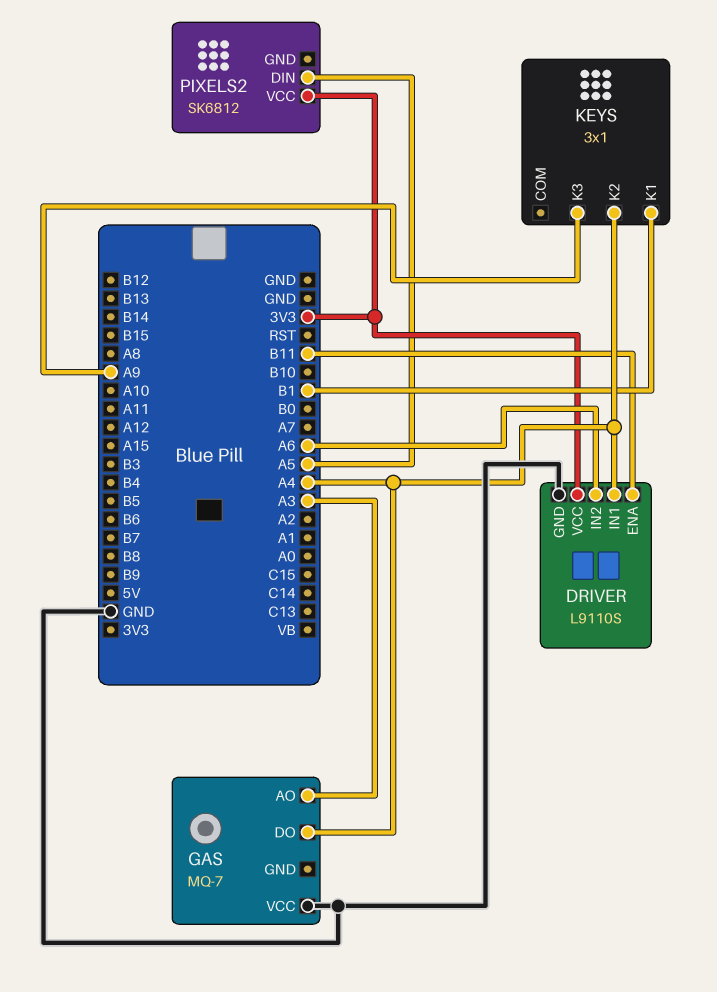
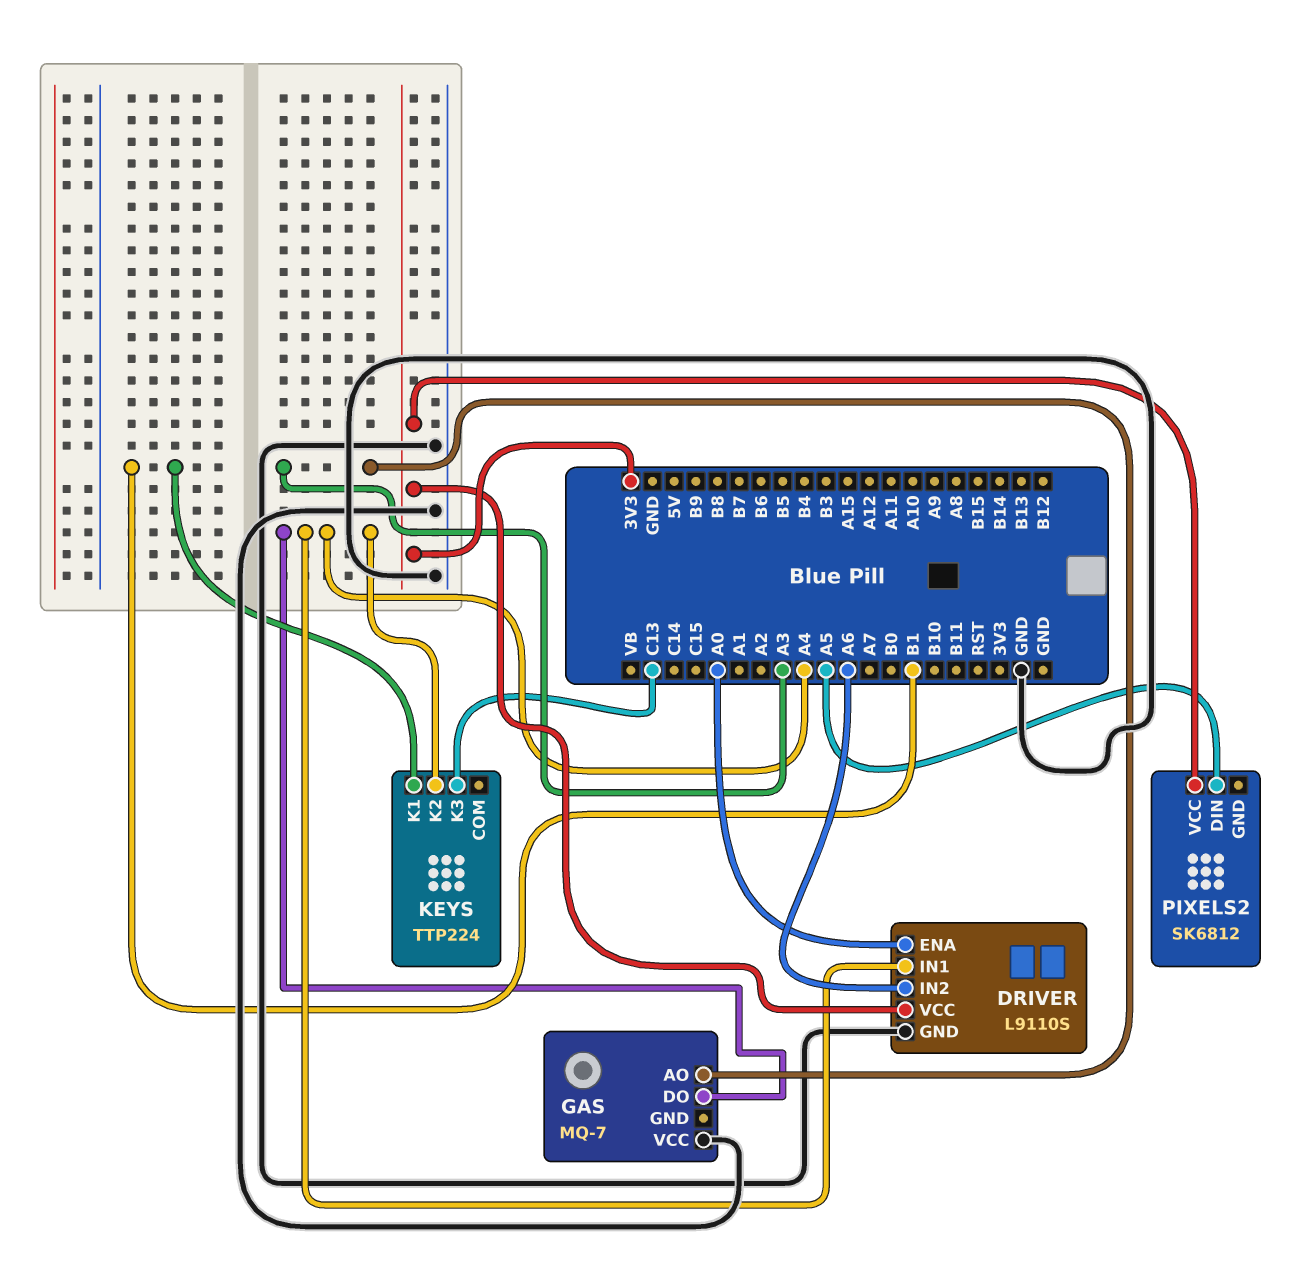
DRIVER pin ENA: B11 -> A0
KEYS: 3x1 -> TTP224
KEYS pin K3: A9 -> C13

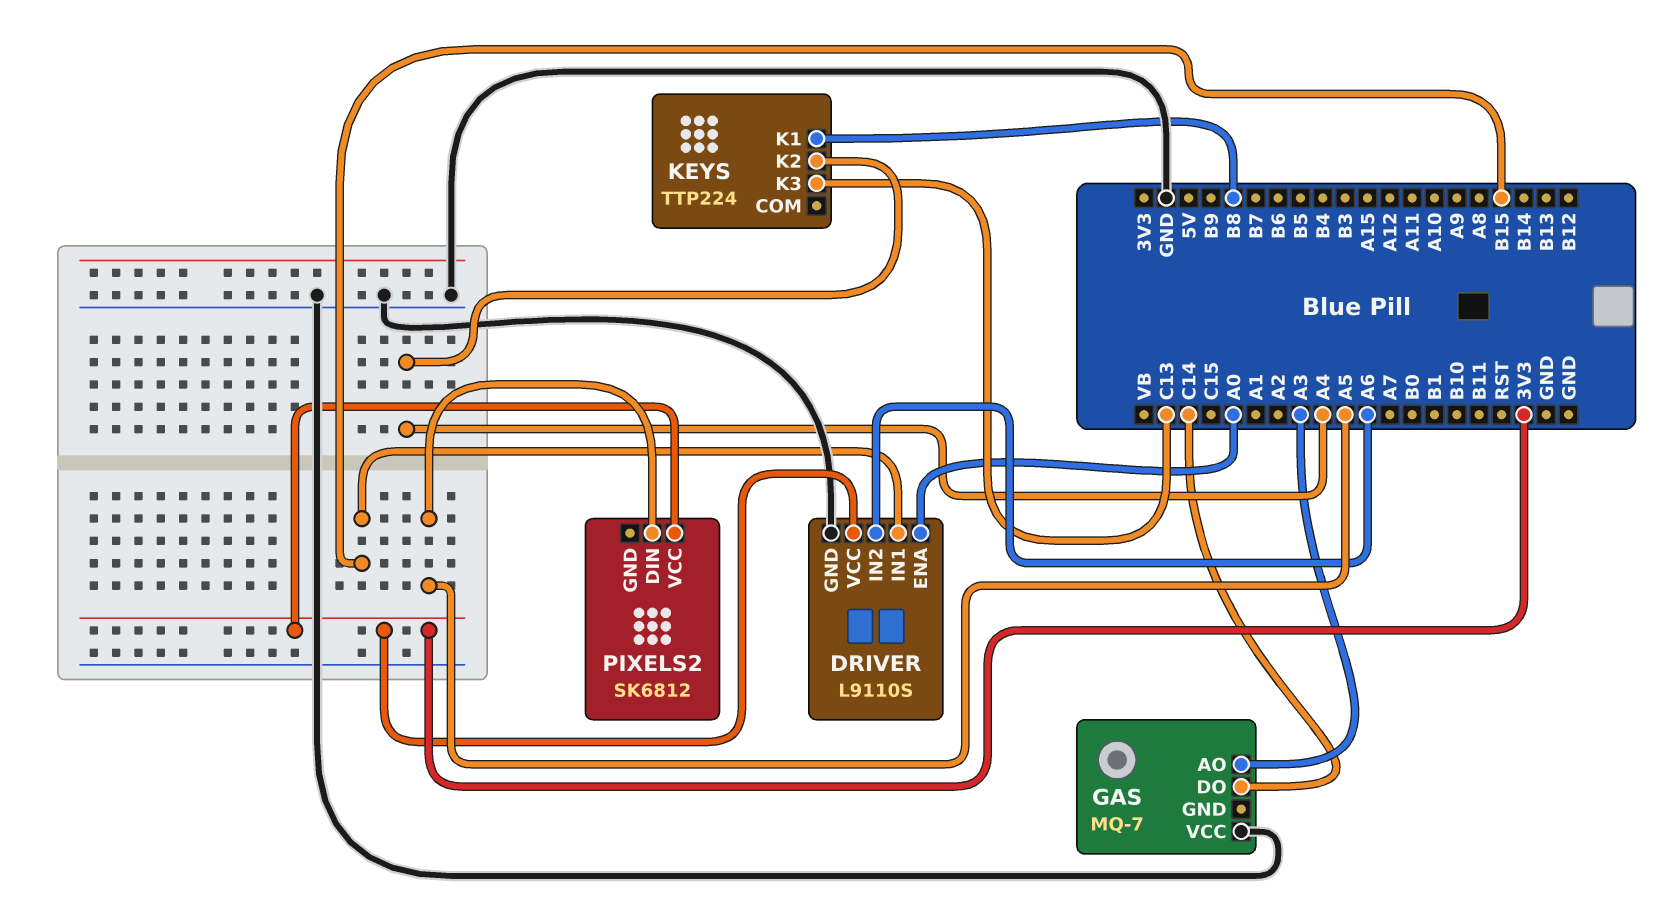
DRIVER pin IN1: A4 -> B15
GAS pin DO: A4 -> C14
KEYS pin K1: B1 -> B8

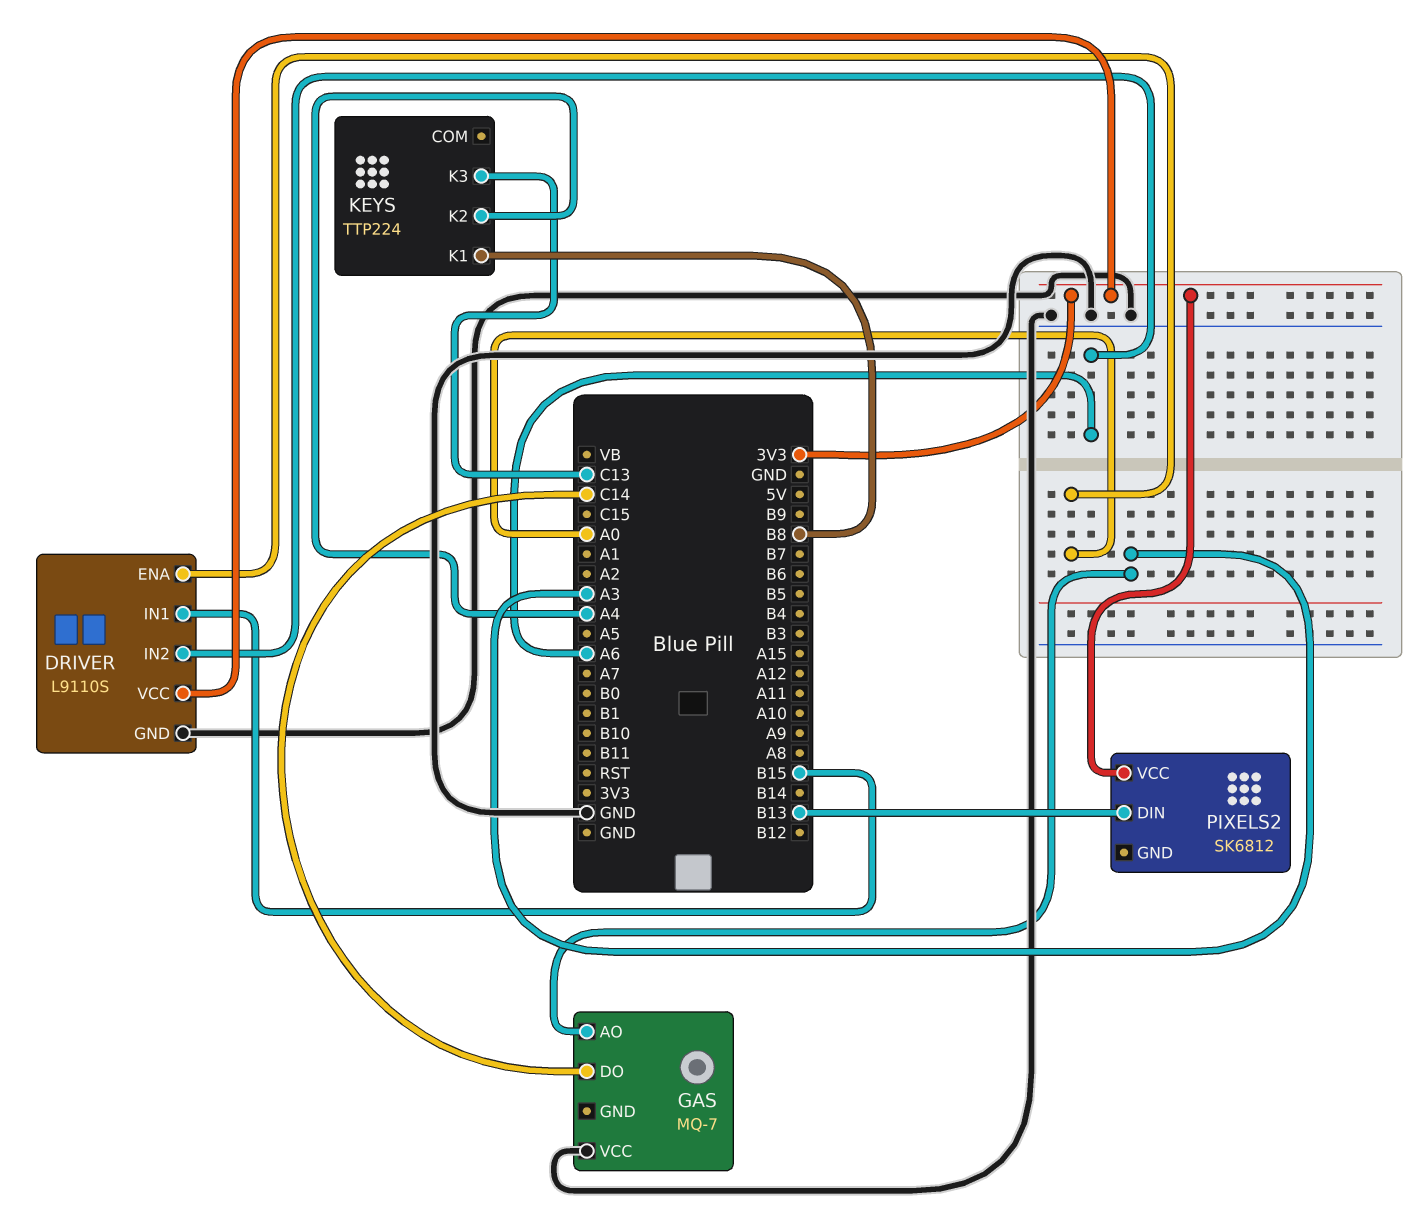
PIXELS2 pin DIN: A5 -> B13

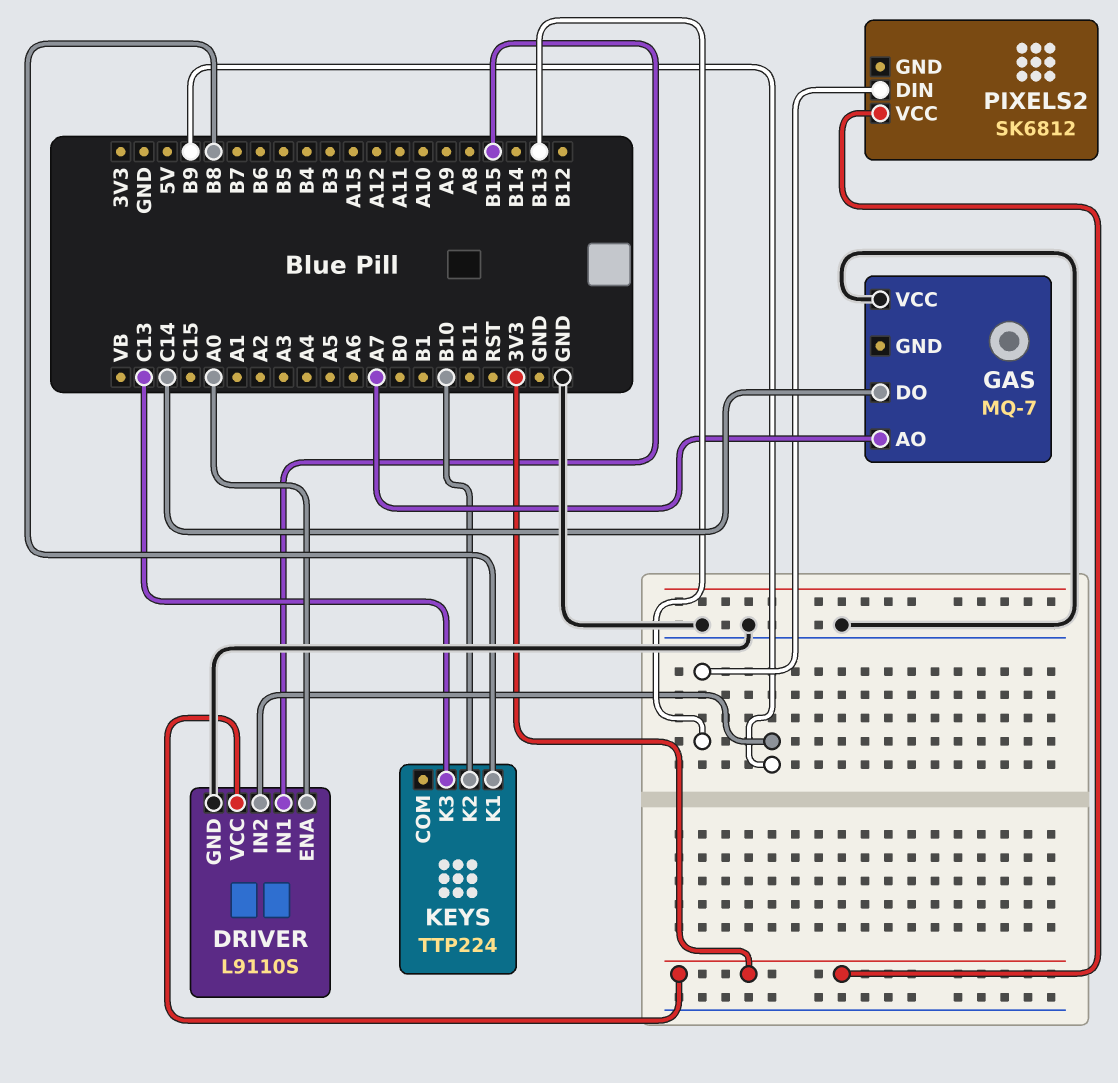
DRIVER pin IN2: A6 -> B9
GAS pin AO: A3 -> A7
KEYS pin K2: A4 -> B10

